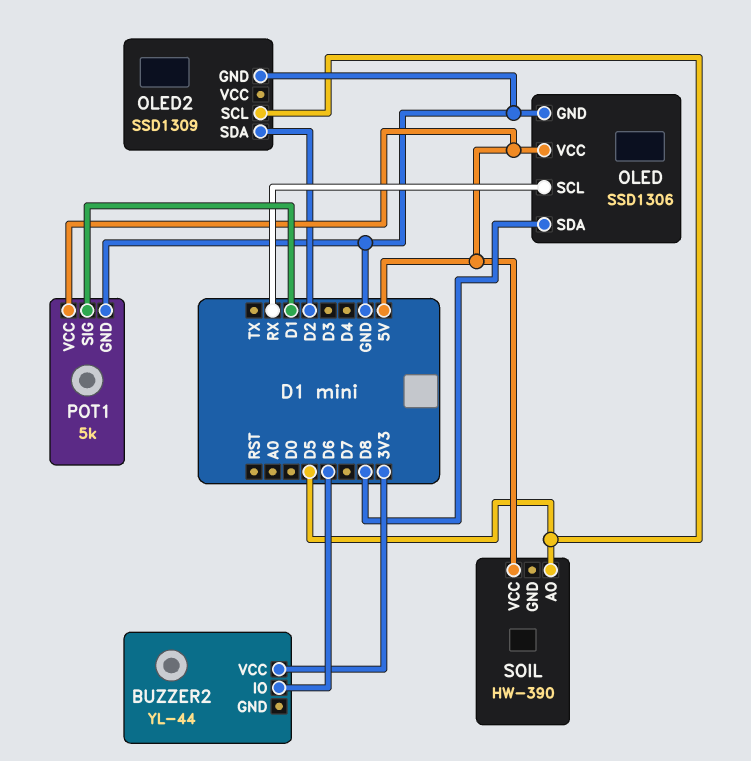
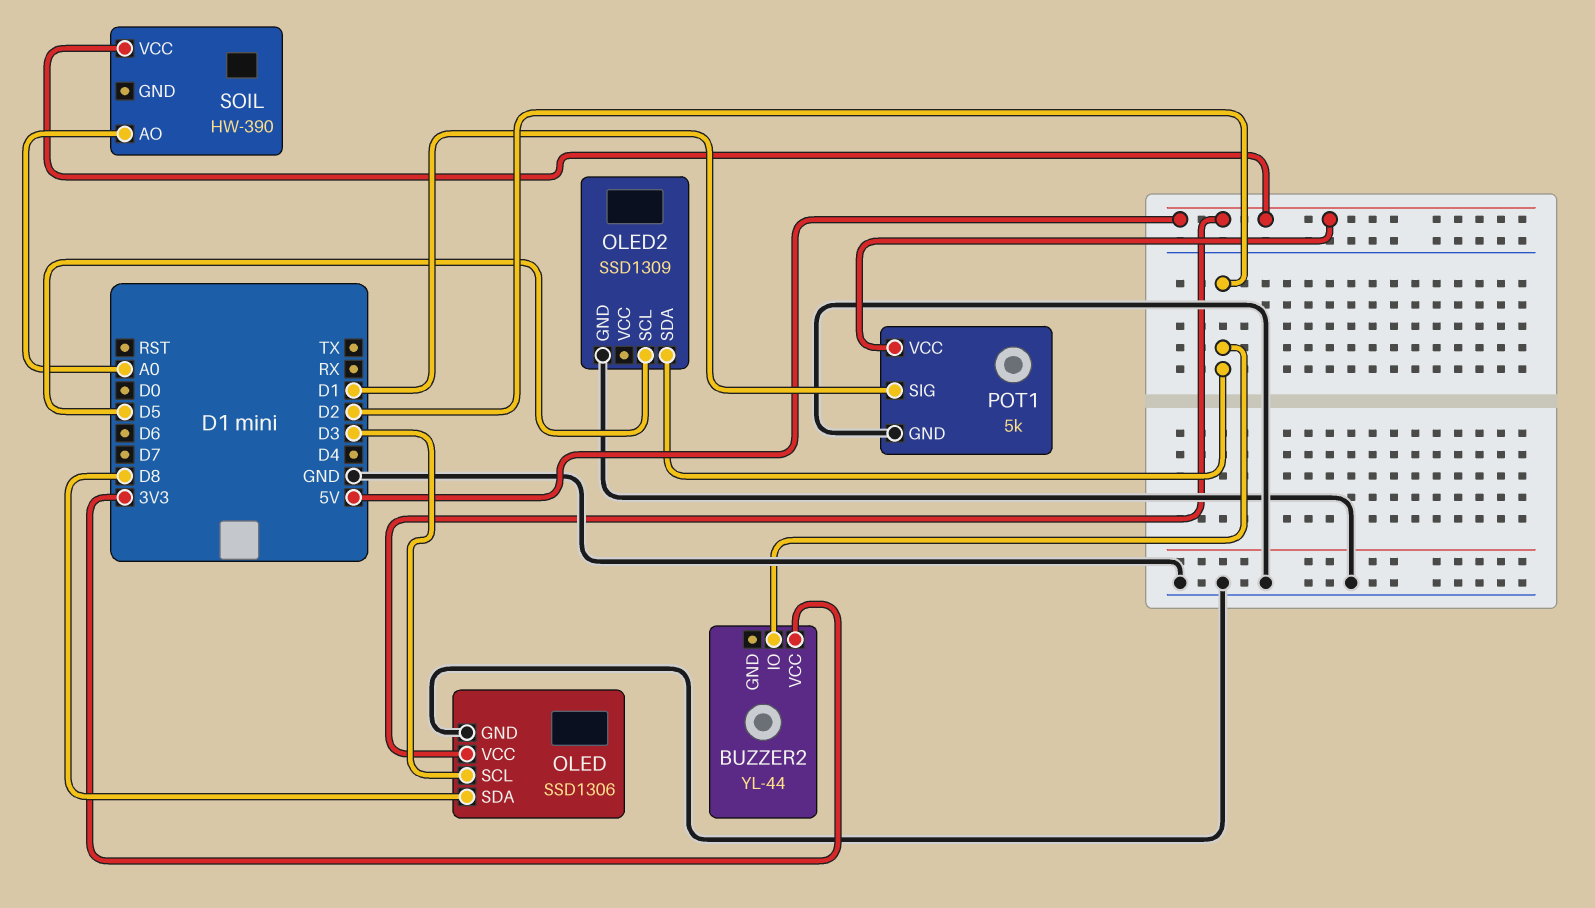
BUZZER2 pin IO: D6 -> D2
OLED pin SCL: RX -> D3
SOIL pin AO: D5 -> A0

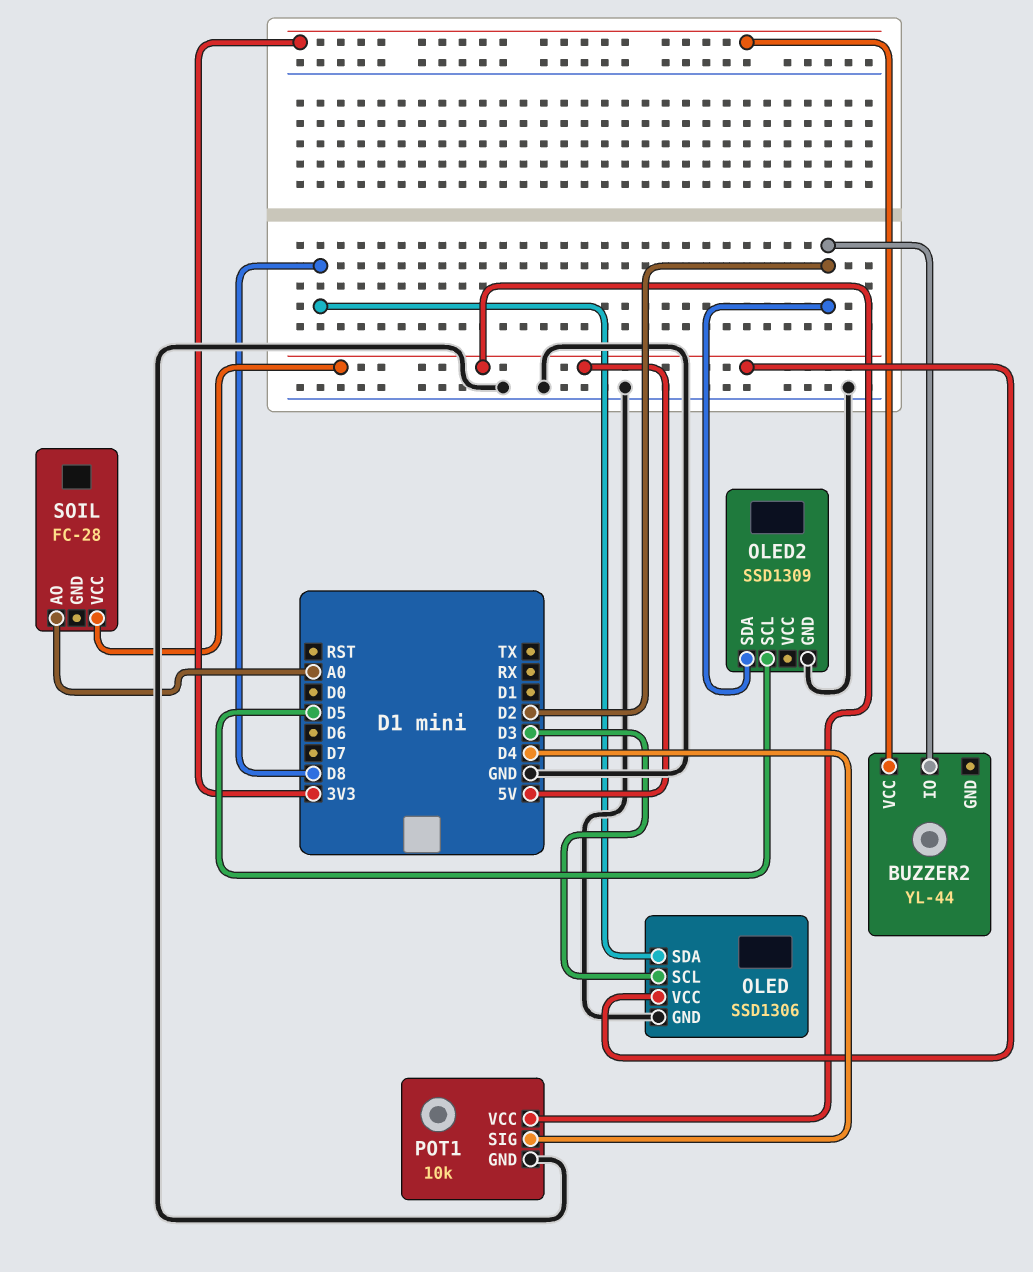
POT1: 5k -> 10k
POT1 pin SIG: D1 -> D4
SOIL: HW-390 -> FC-28

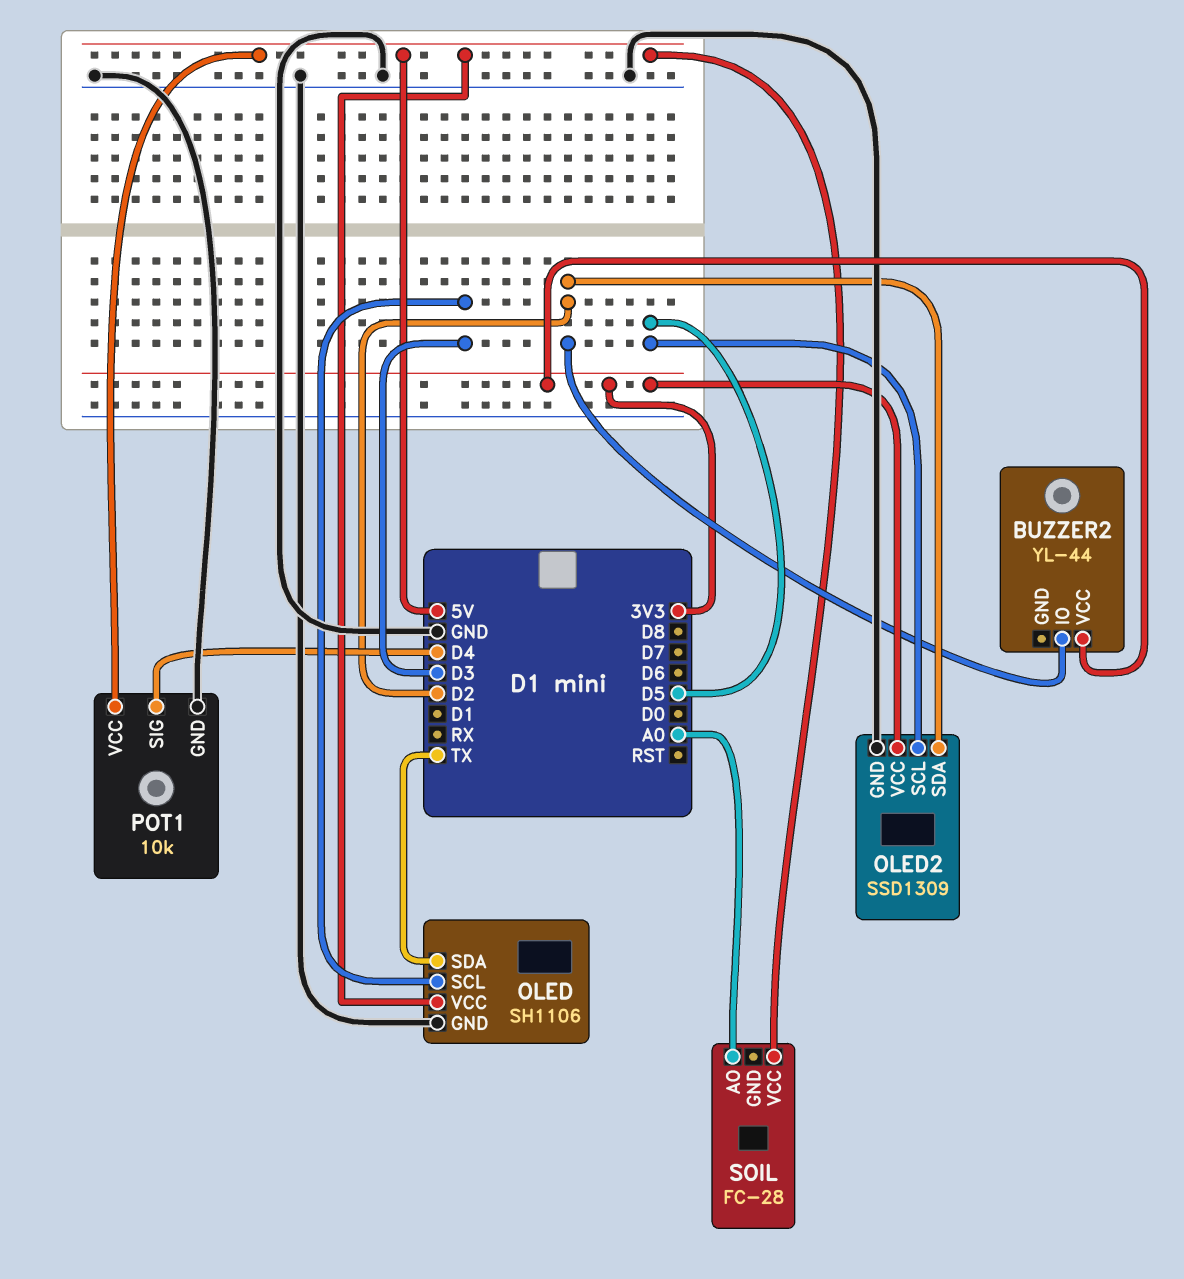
OLED: SSD1306 -> SH1106
OLED pin SDA: D8 -> TX
OLED2 pin VCC: none -> 3V3

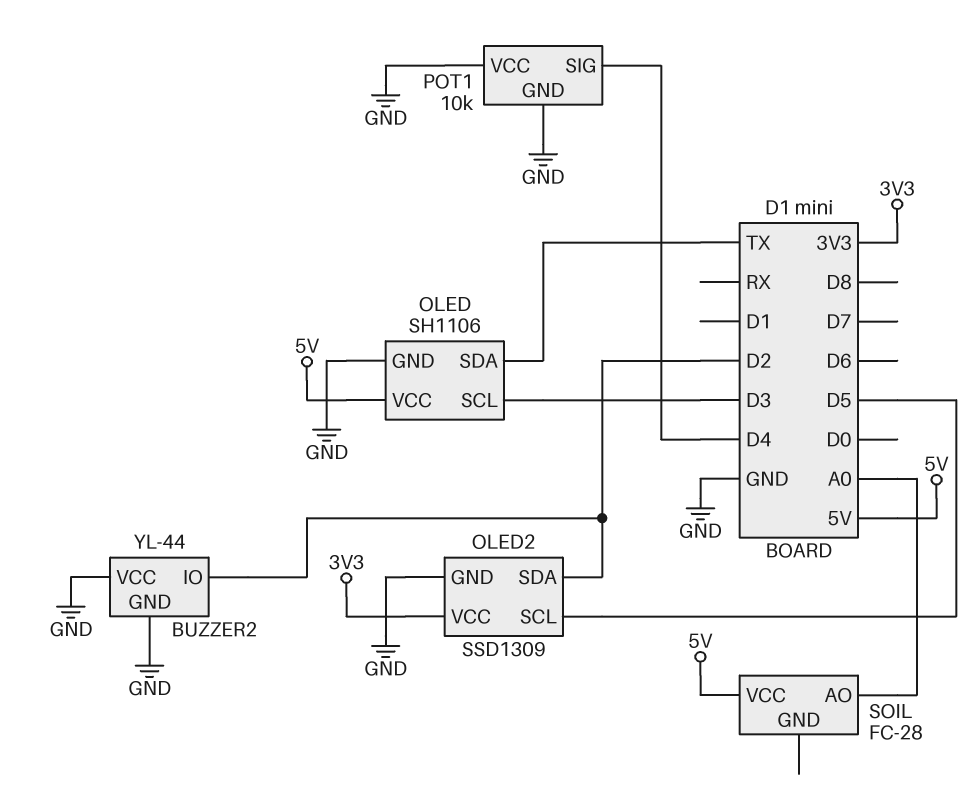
BUZZER2 pin GND: none -> GND
BUZZER2 pin VCC: 3V3 -> GND
POT1 pin VCC: 5V -> GND

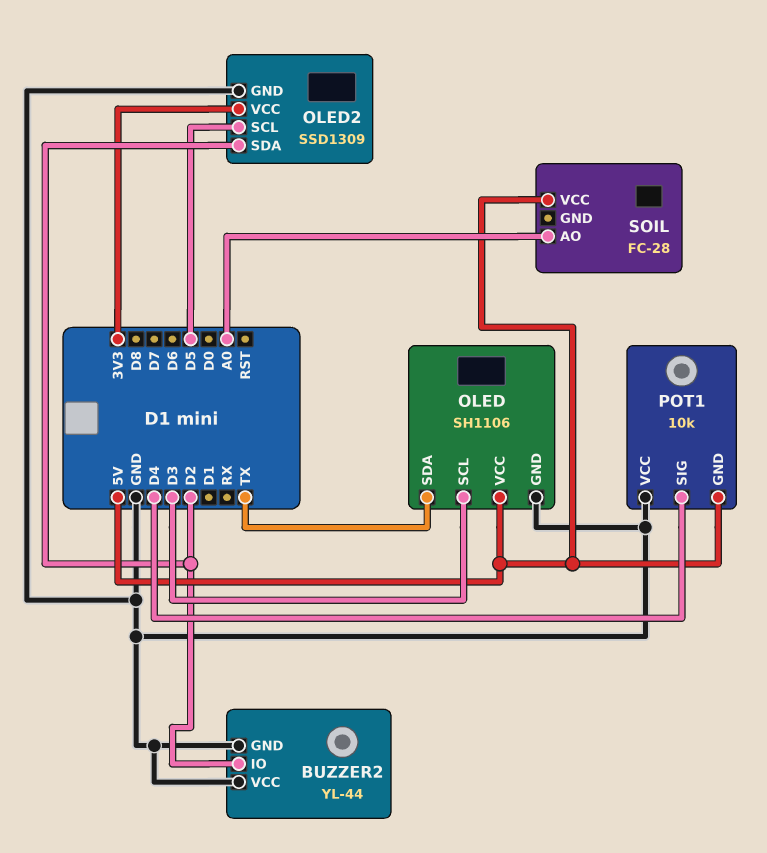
POT1 pin GND: GND -> 5V

